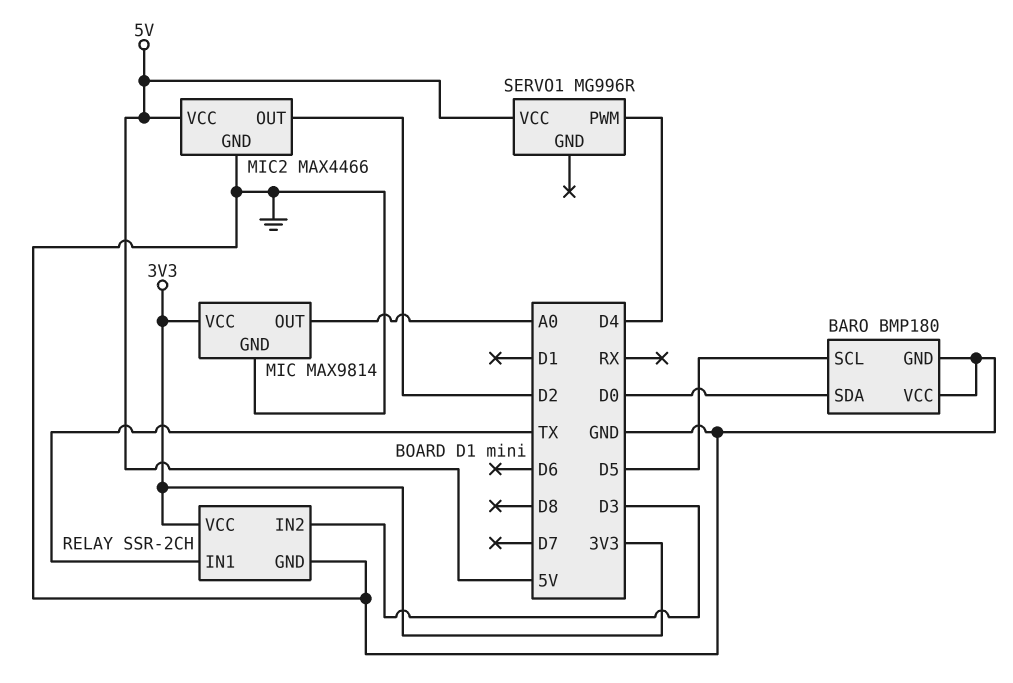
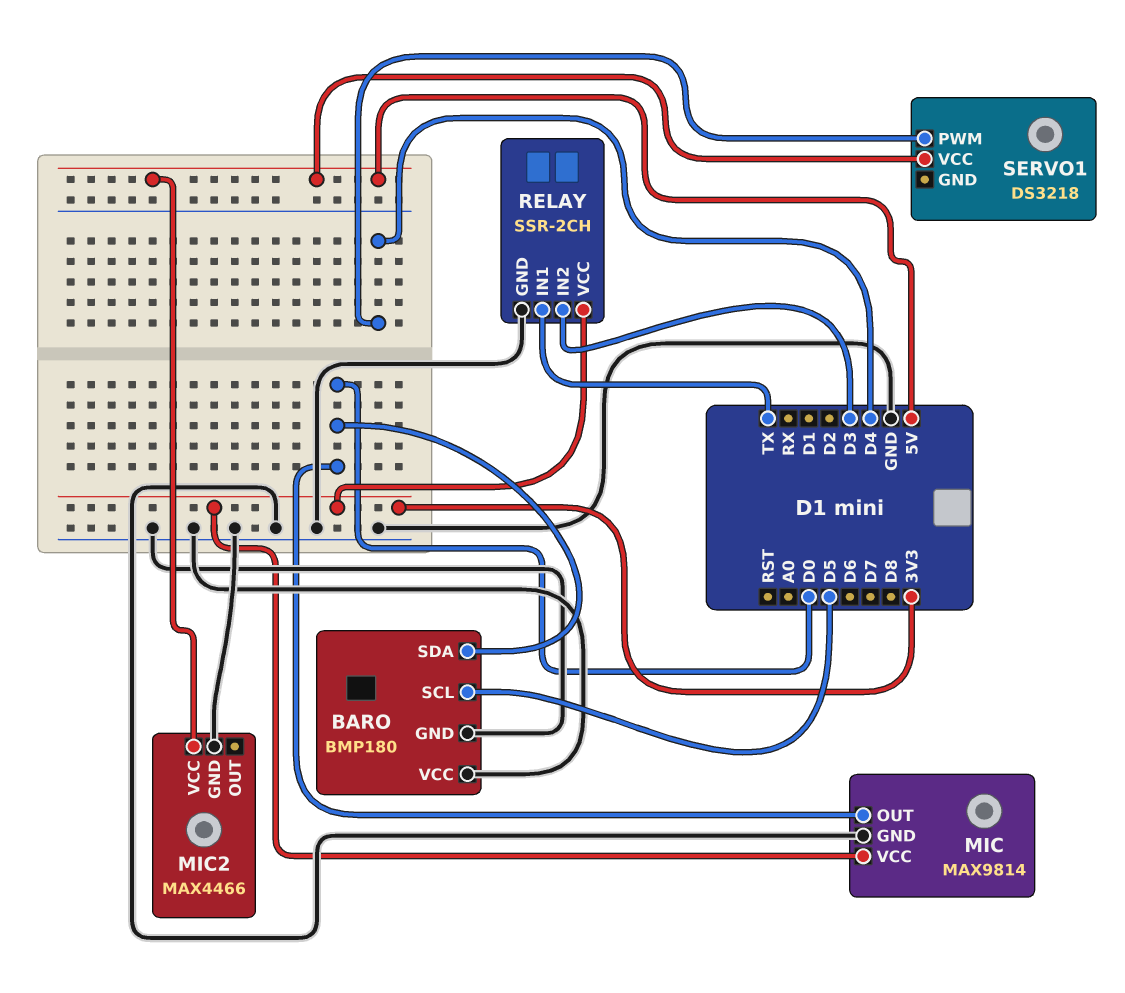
MIC pin OUT: A0 -> D0
MIC2 pin OUT: D2 -> none
SERVO1: MG996R -> DS3218

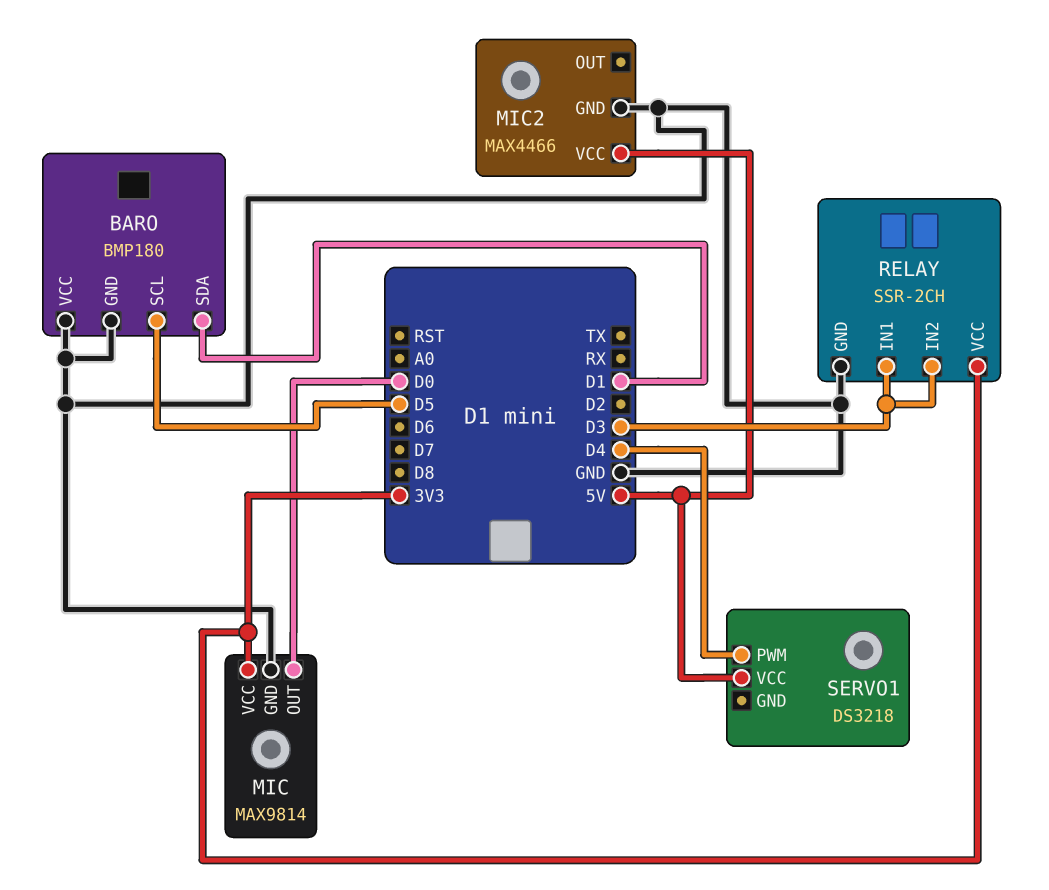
BARO pin SDA: D0 -> D1
RELAY pin IN1: TX -> D3

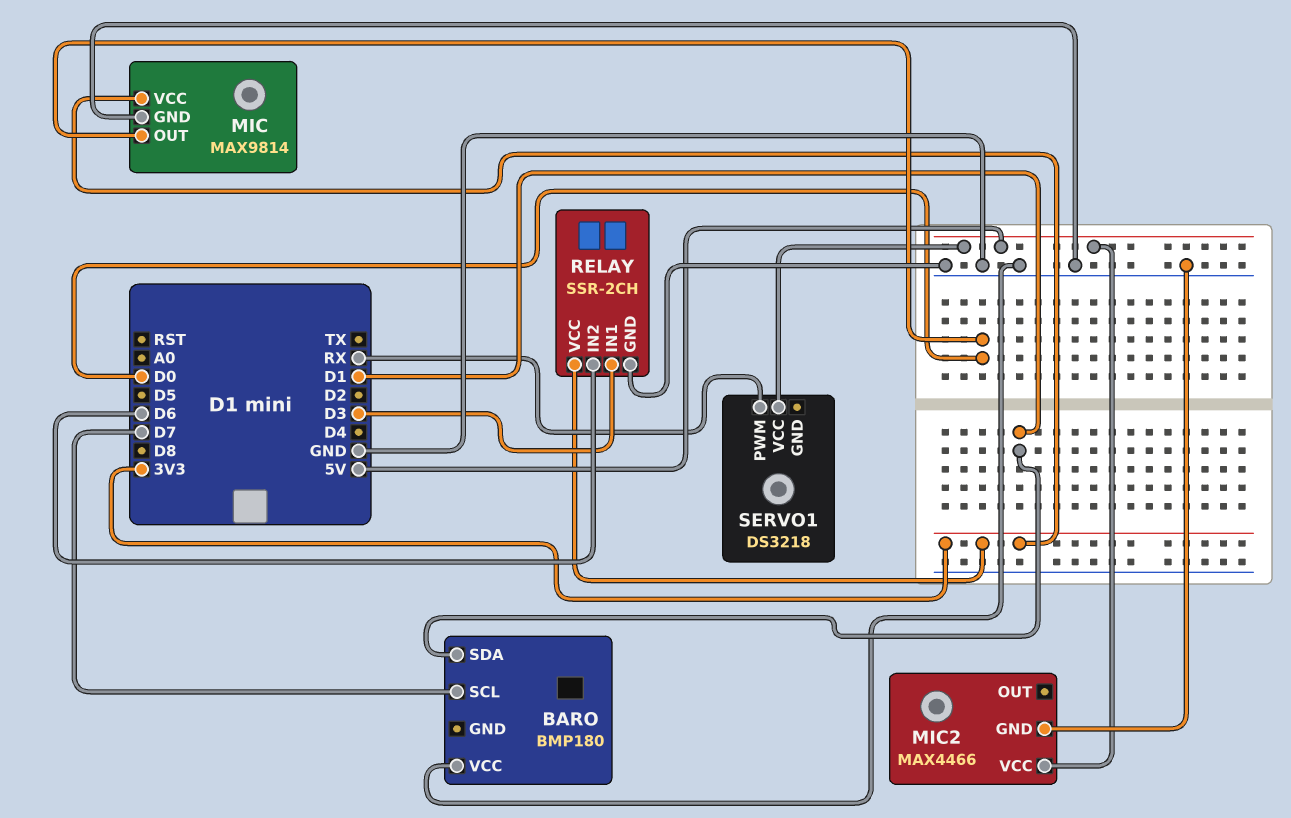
BARO pin GND: GND -> none
BARO pin SCL: D5 -> D7
RELAY pin IN2: D3 -> D6
SERVO1 pin PWM: D4 -> RX

